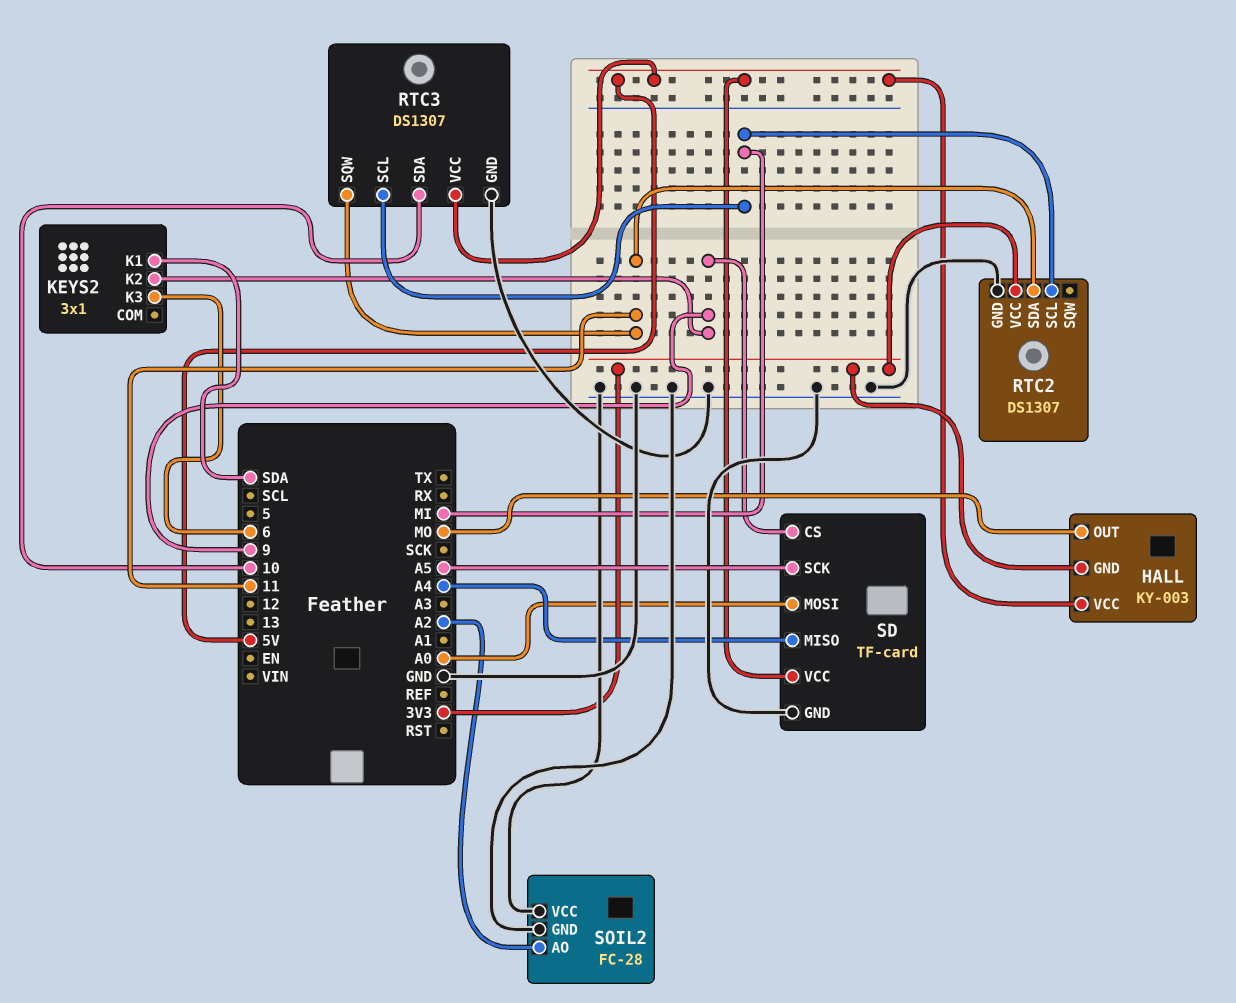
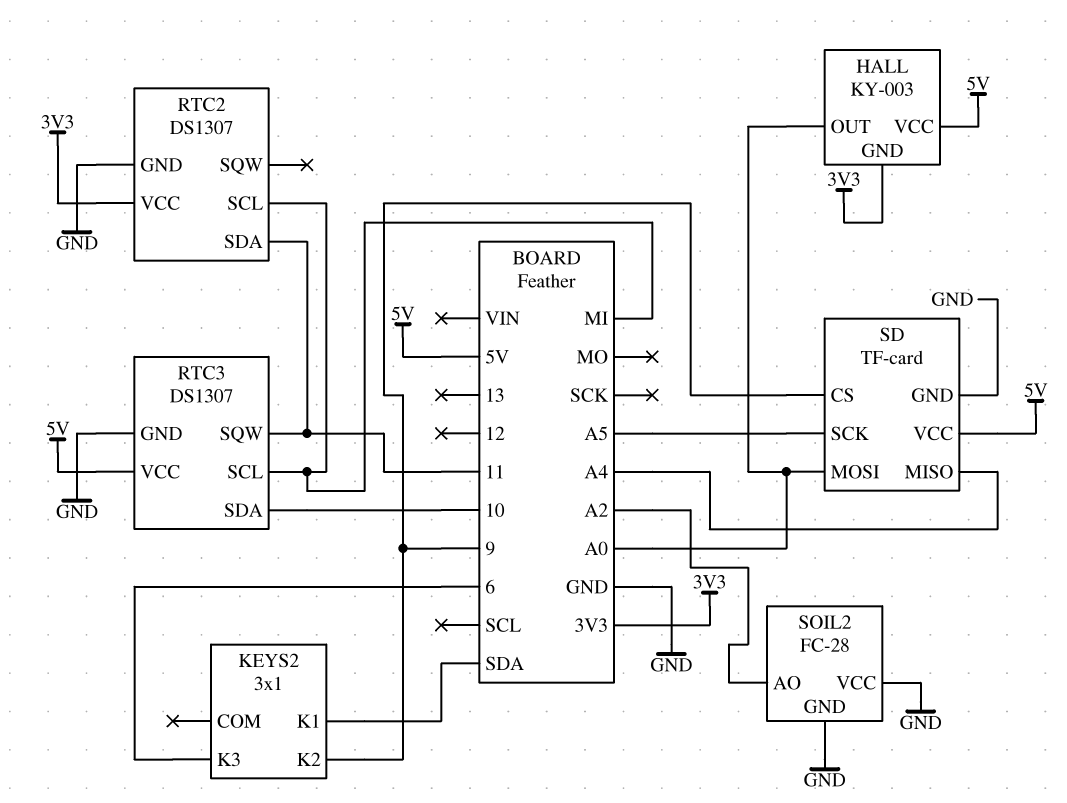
HALL pin OUT: MO -> A0

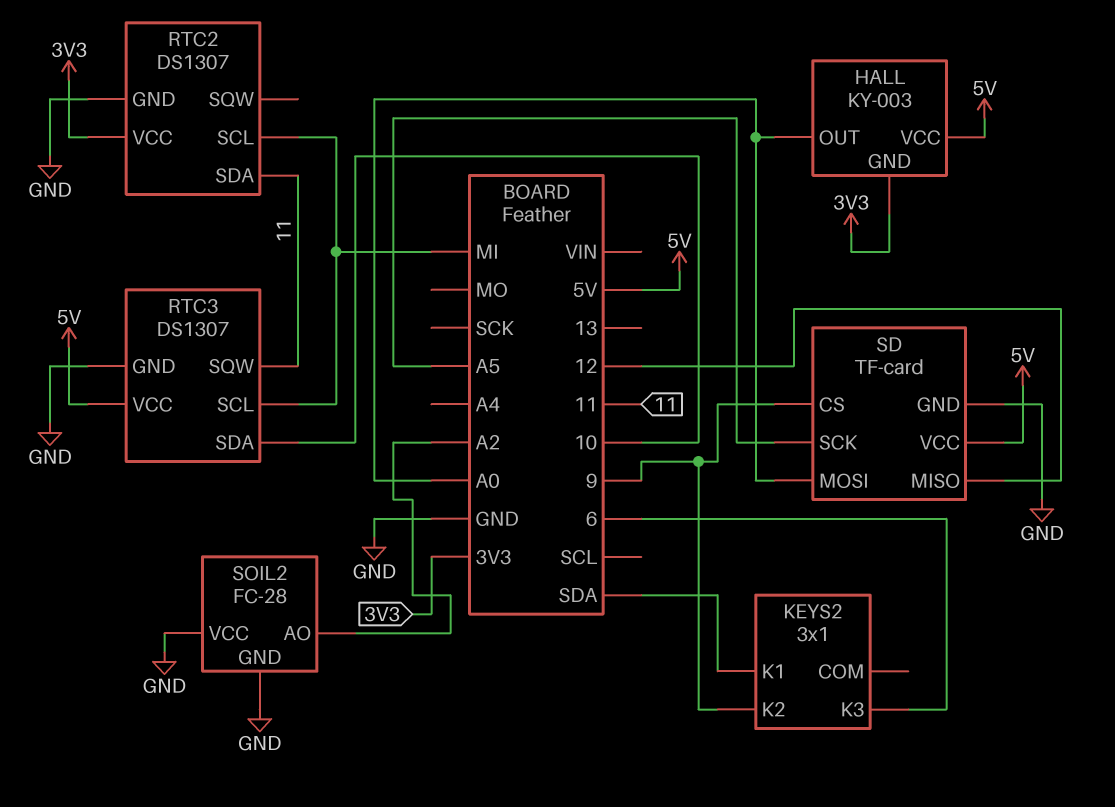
SD pin MISO: A4 -> 12

